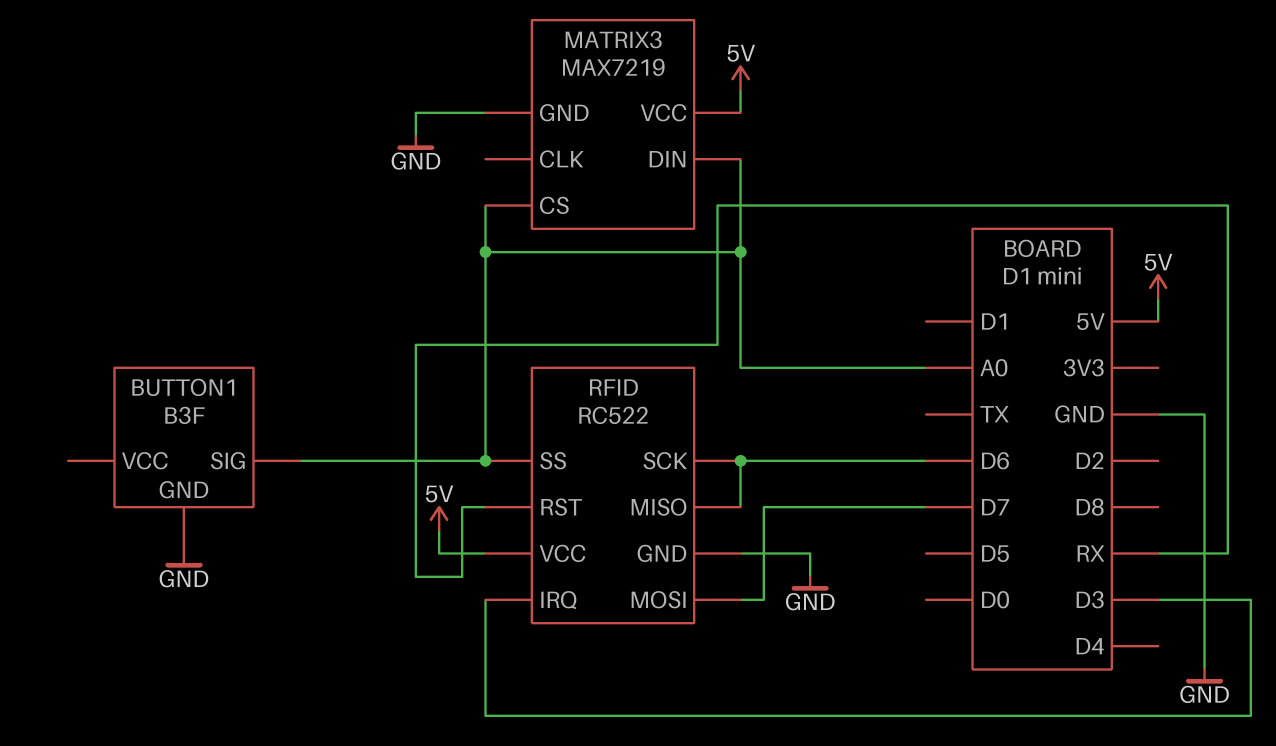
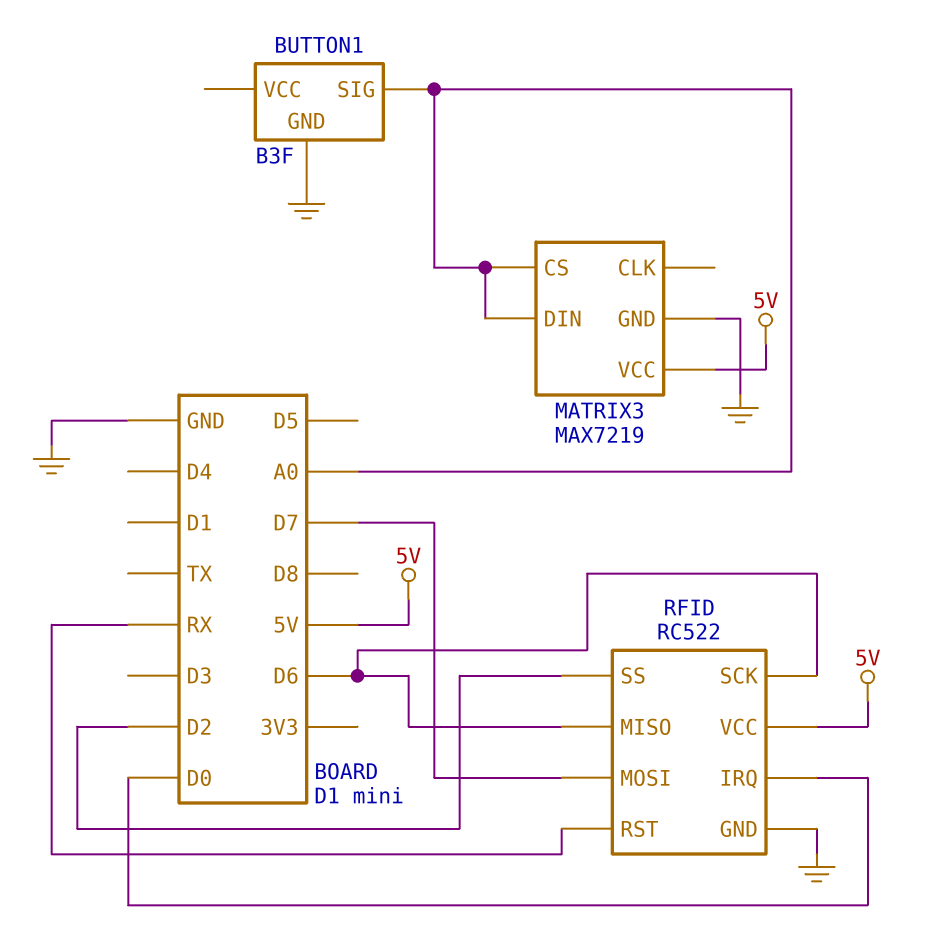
RFID pin IRQ: D3 -> D0
RFID pin SS: A0 -> D2

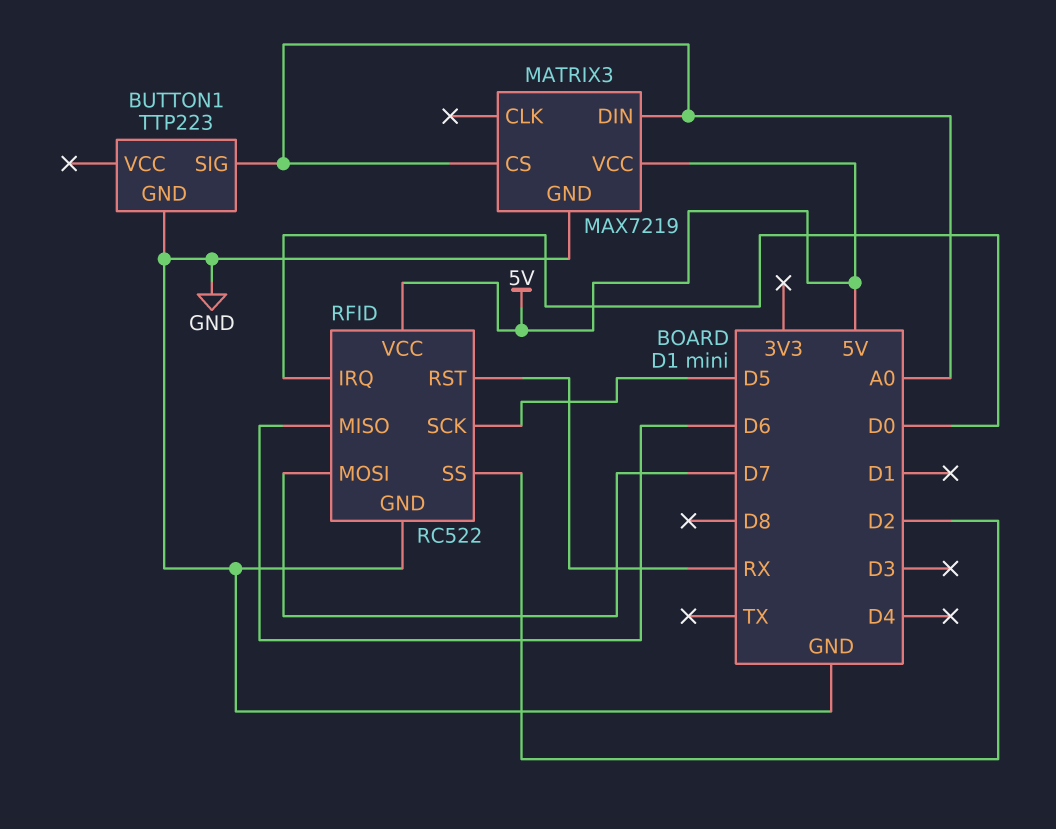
BUTTON1: B3F -> TTP223
RFID pin SCK: D6 -> D5

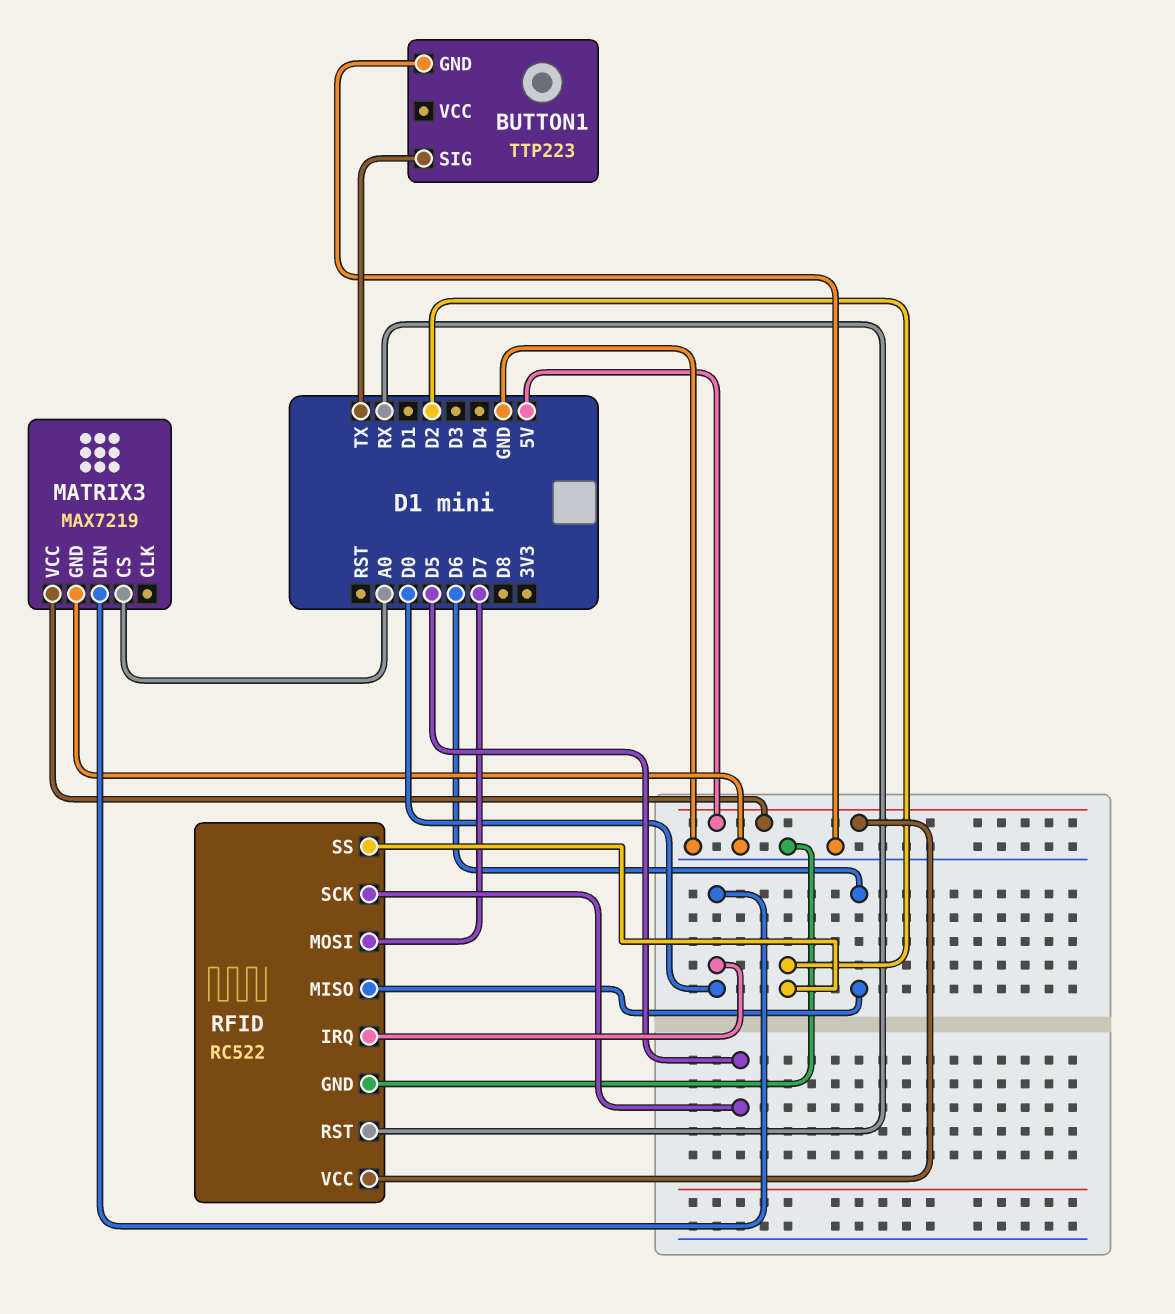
BUTTON1 pin SIG: A0 -> TX
MATRIX3 pin DIN: A0 -> D0

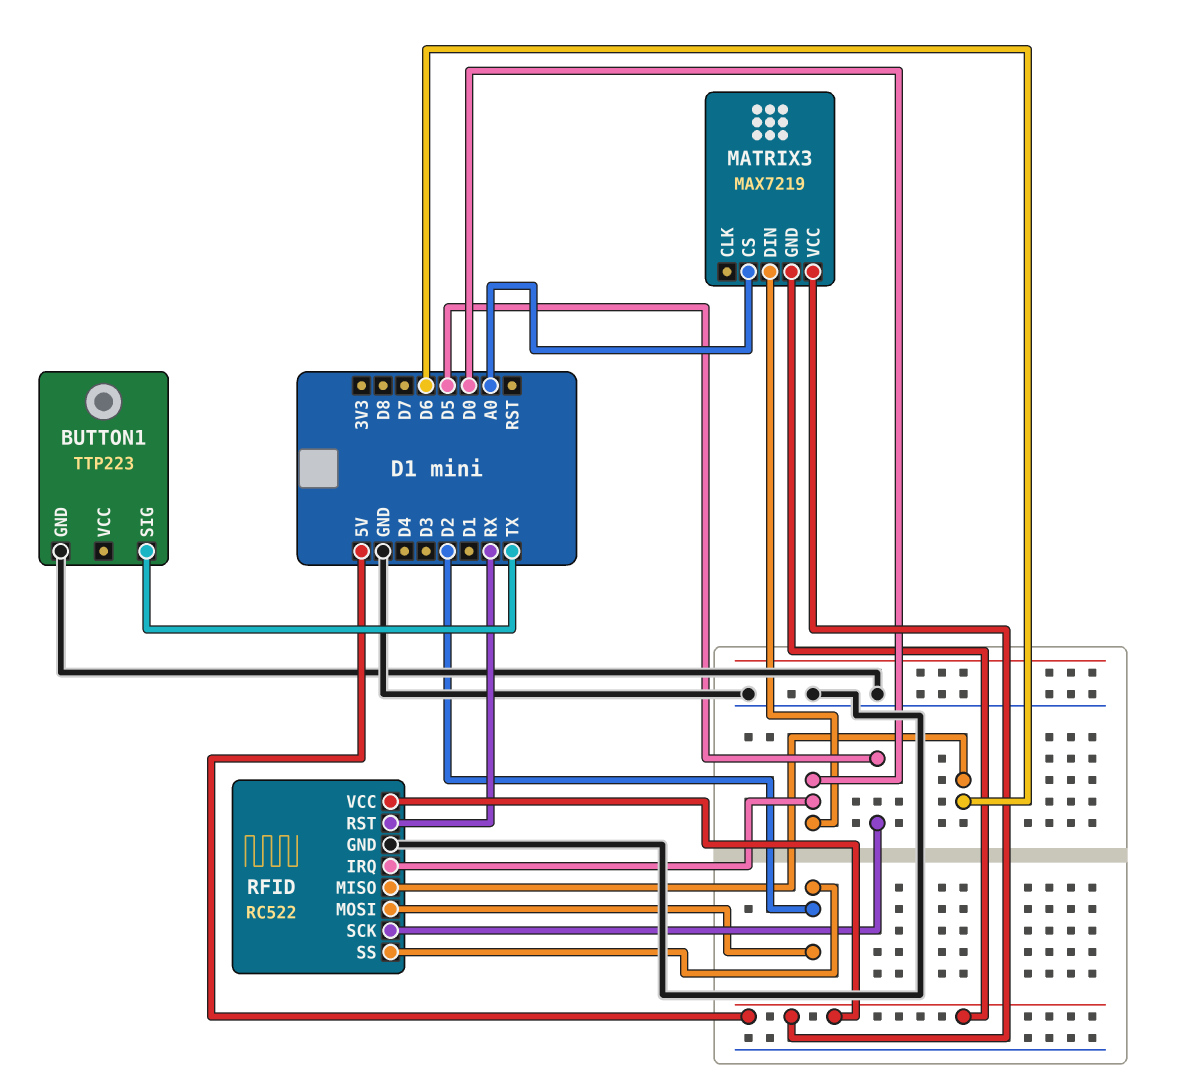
MATRIX3 pin GND: GND -> 5V
RFID pin MOSI: D7 -> D2

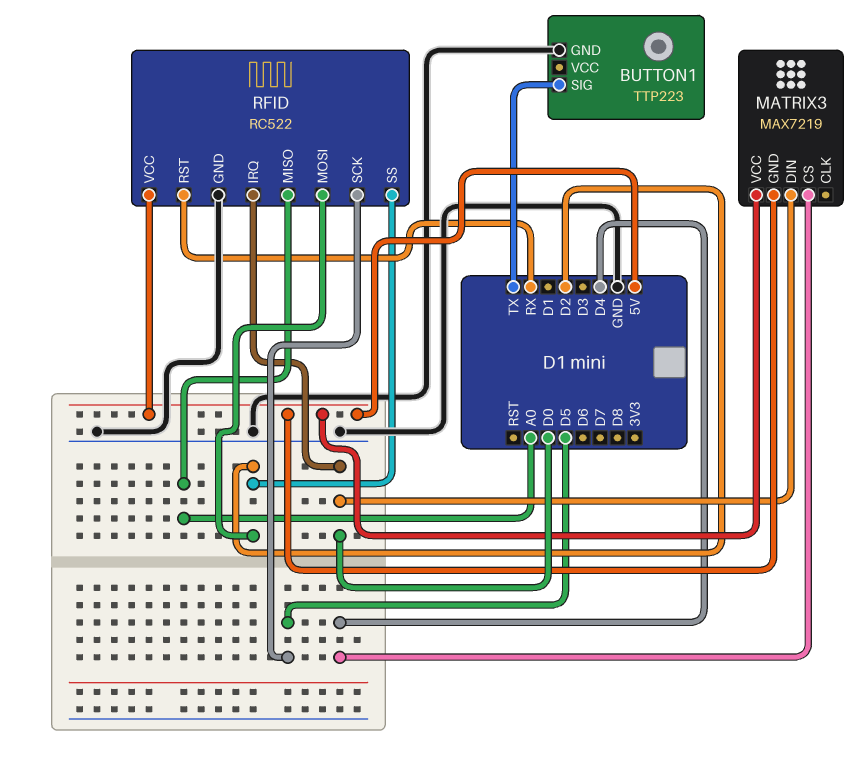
MATRIX3 pin CS: A0 -> D4
RFID pin MISO: D6 -> A0

